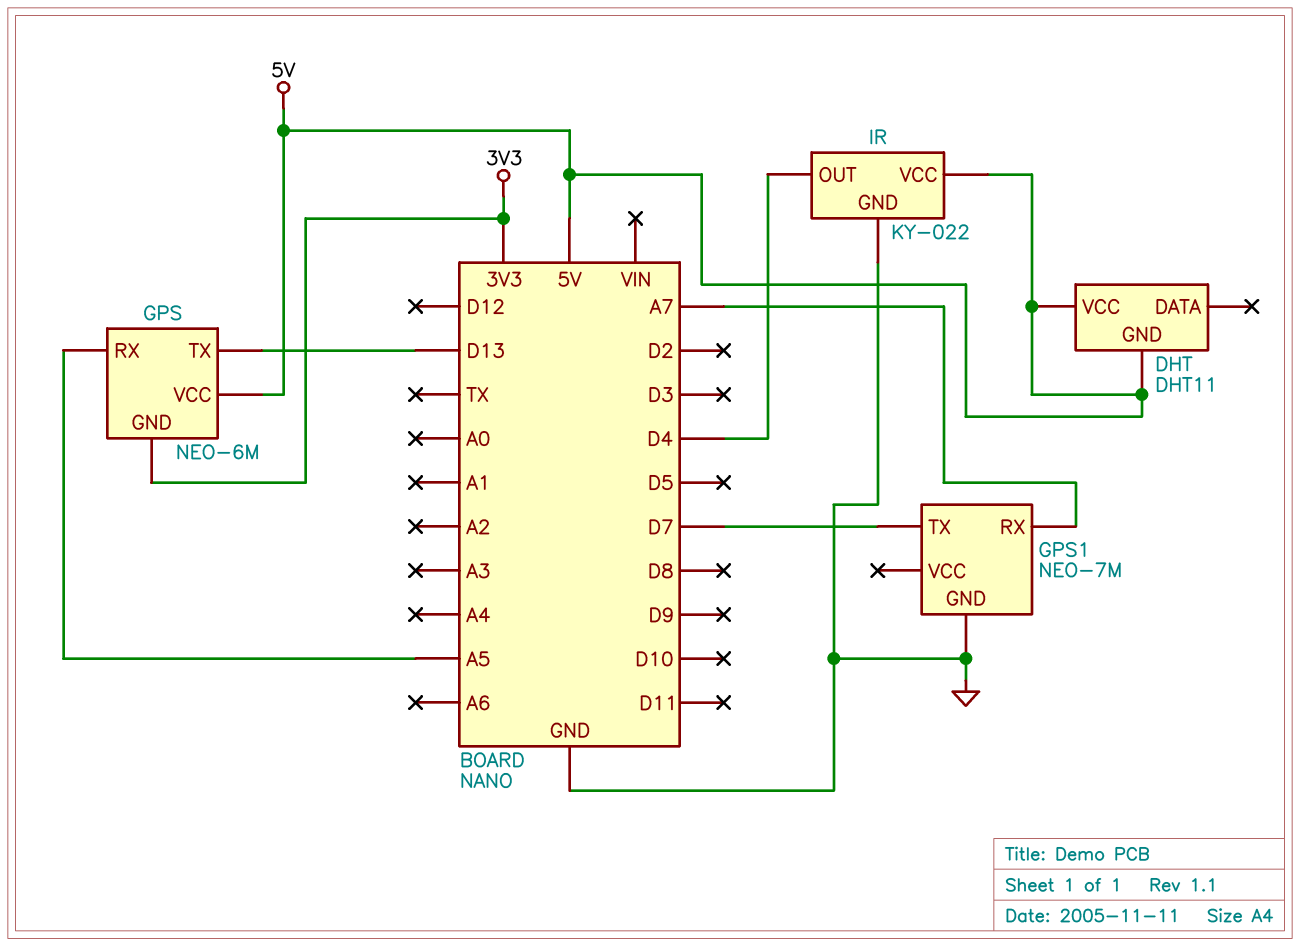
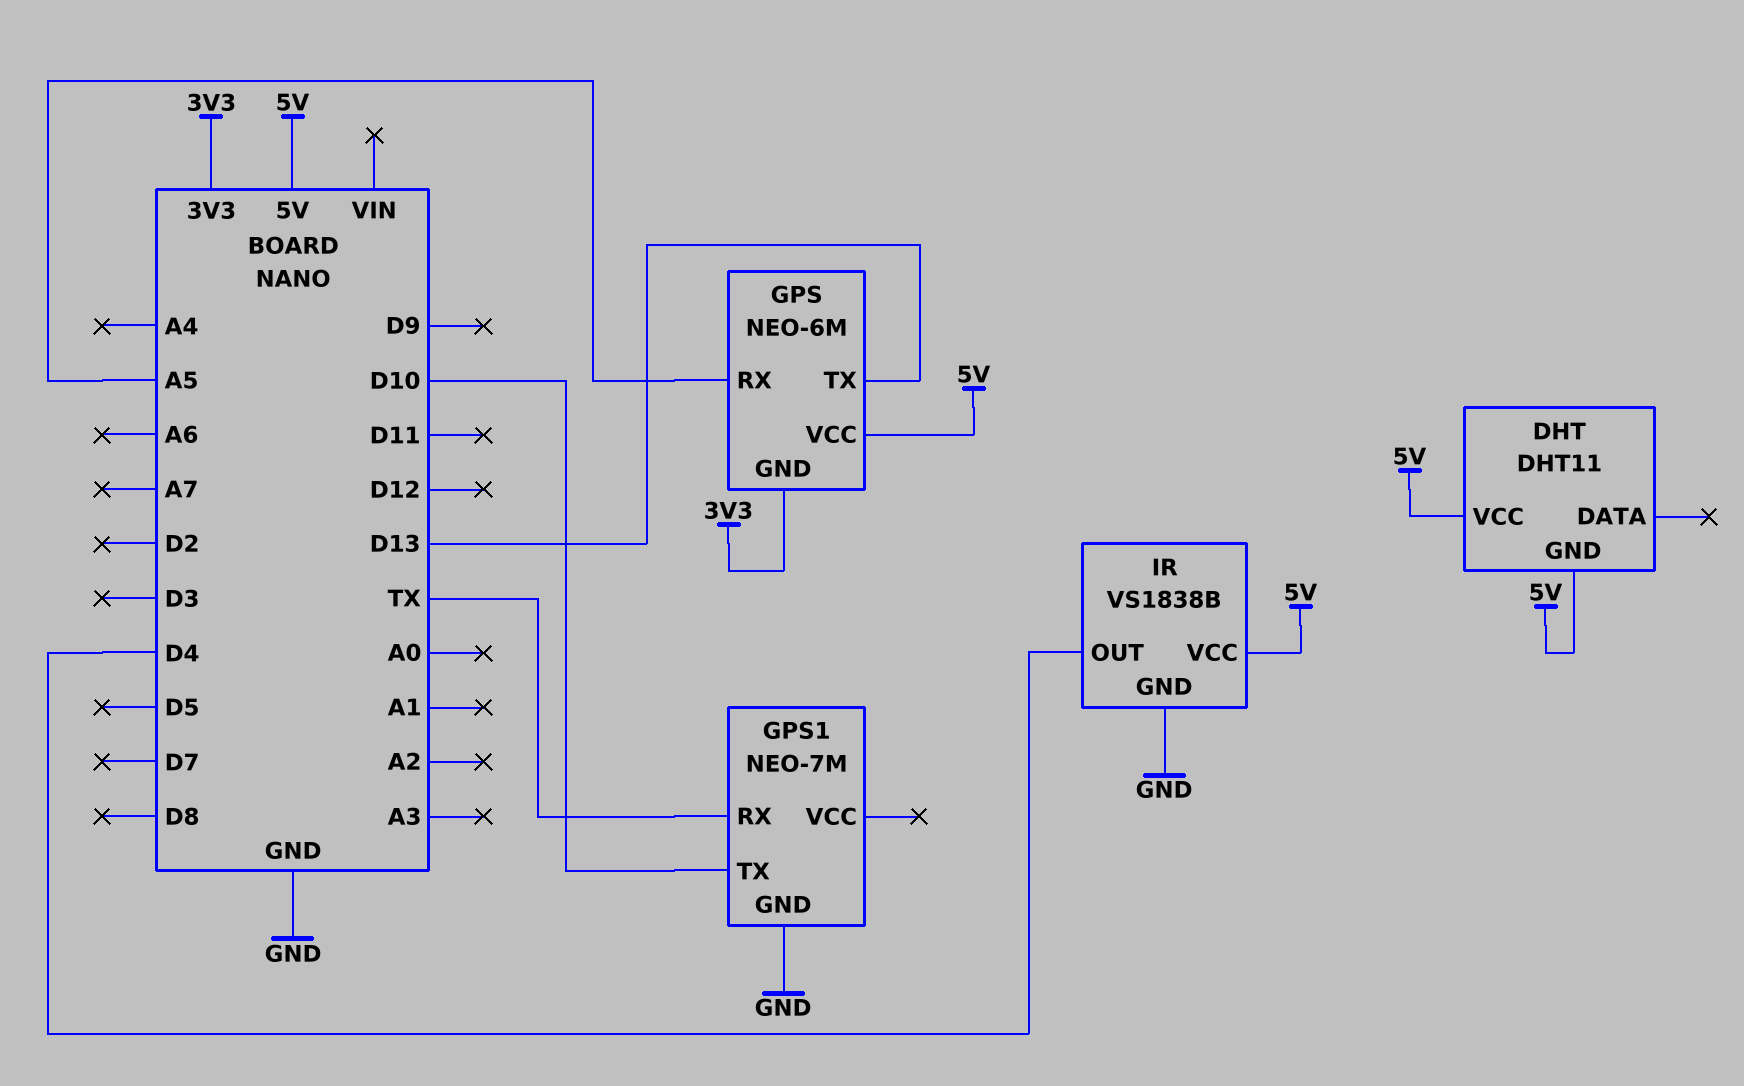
GPS1 pin RX: A7 -> TX
GPS1 pin TX: D7 -> D10
IR: KY-022 -> VS1838B

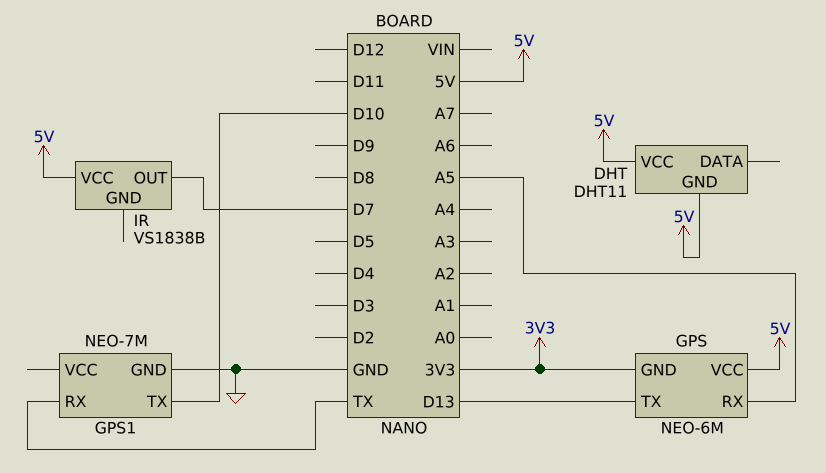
IR pin GND: GND -> none
IR pin OUT: D4 -> D7

